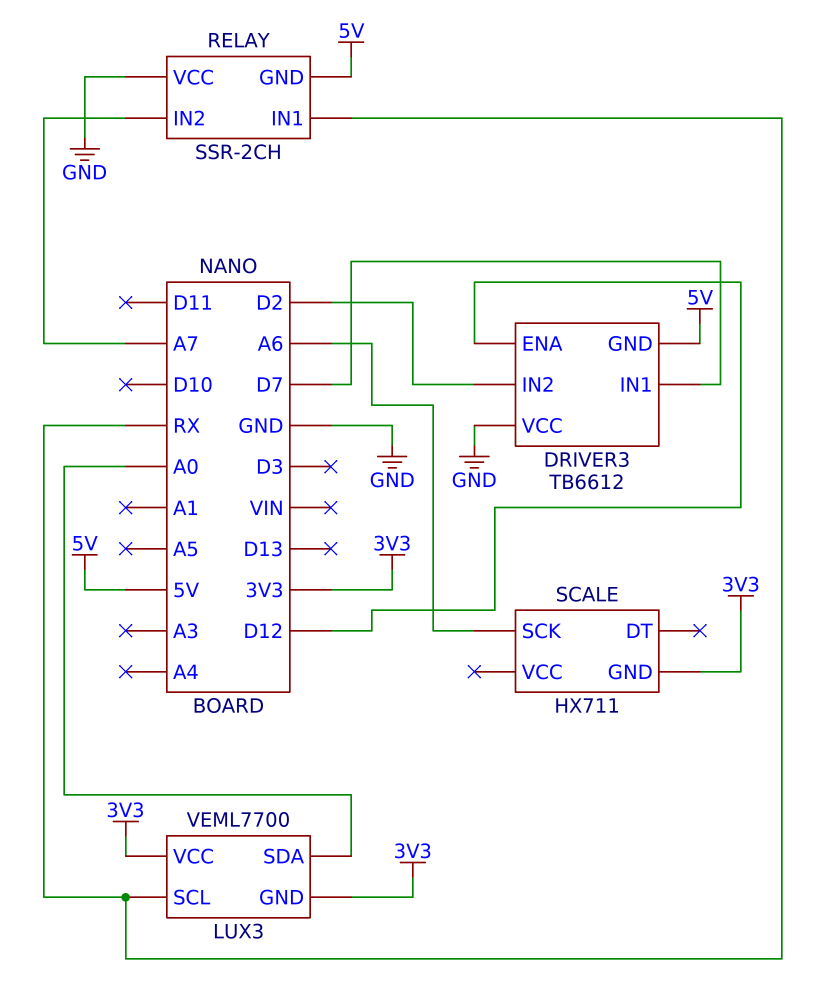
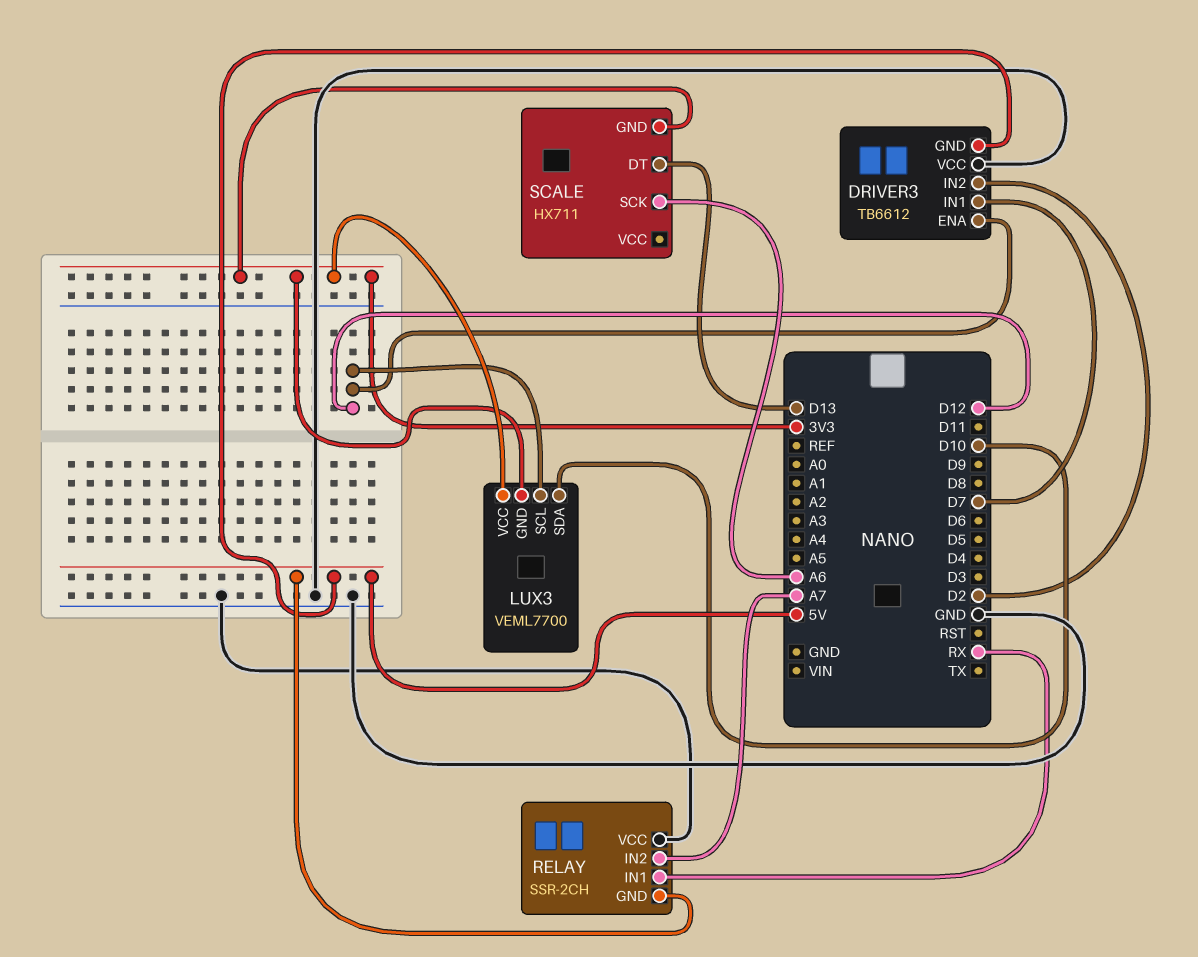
LUX3 pin SCL: RX -> D12
LUX3 pin SDA: A0 -> D10
SCALE pin DT: none -> D13

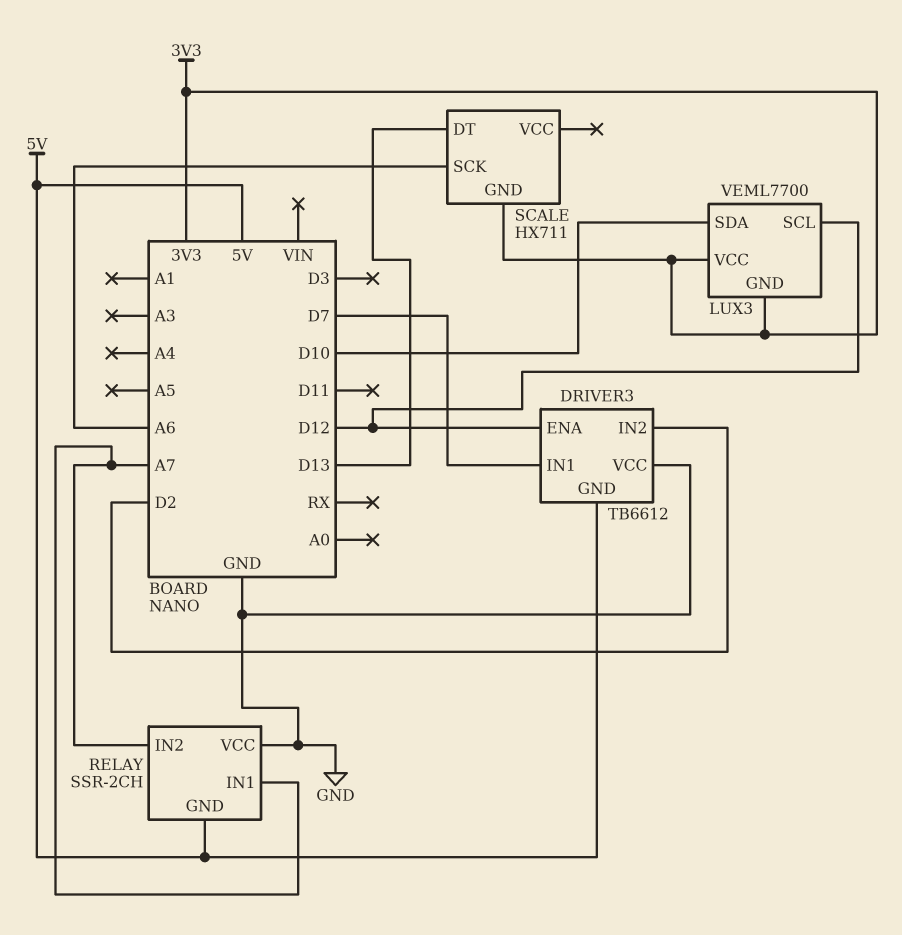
RELAY pin IN1: RX -> A7

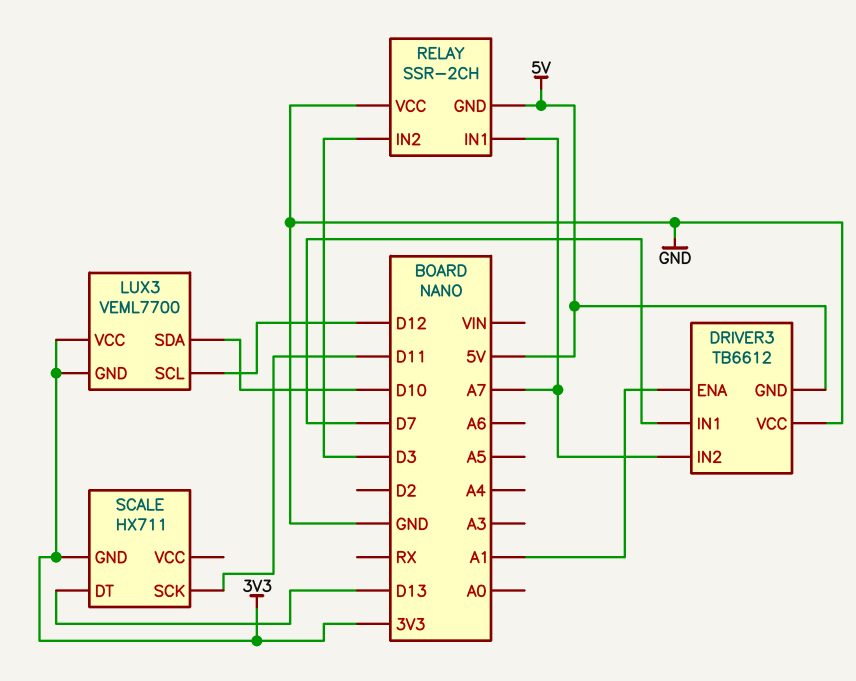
DRIVER3 pin ENA: D12 -> A1
DRIVER3 pin IN2: D2 -> A7
RELAY pin IN2: A7 -> D3
SCALE pin SCK: A6 -> D11

